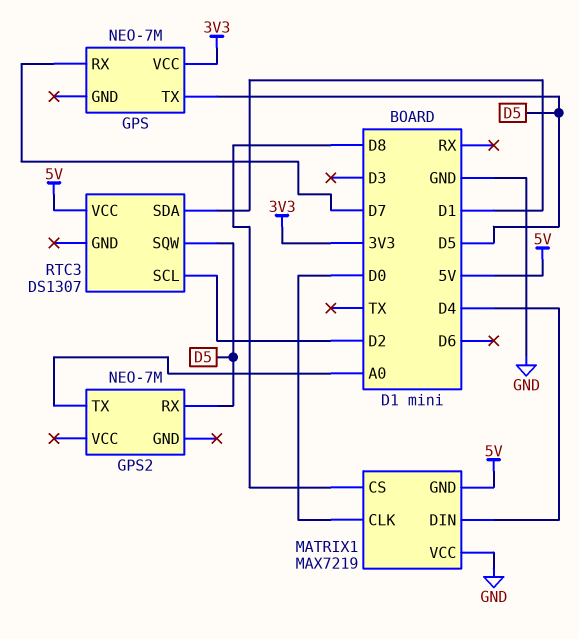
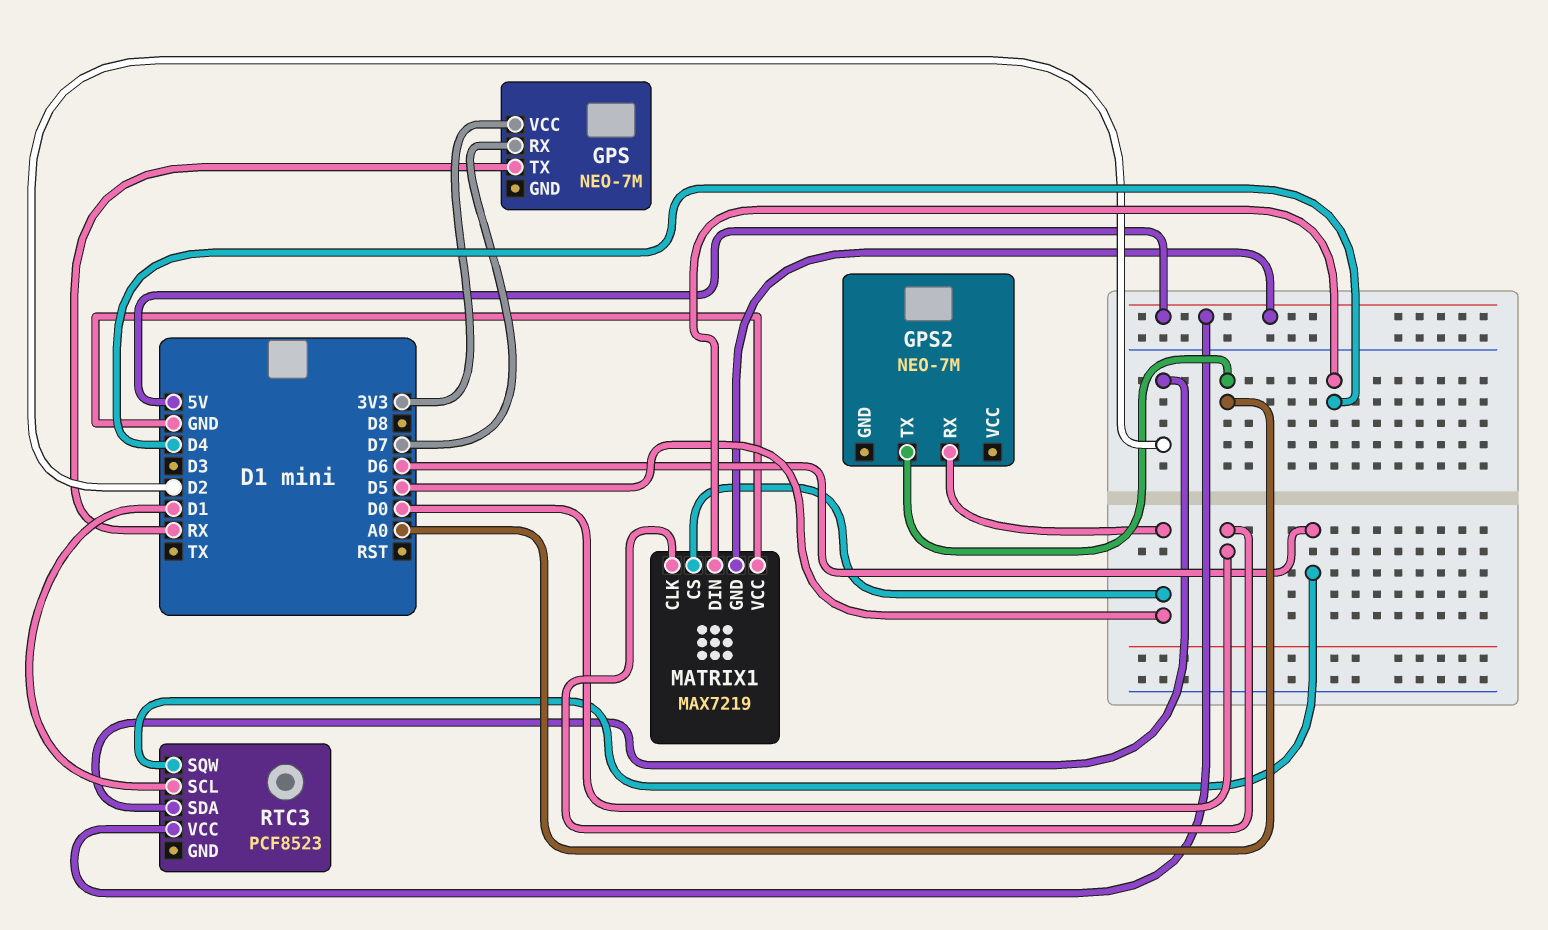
GPS pin TX: D5 -> RX
MATRIX1 pin CS: D8 -> D5
RTC3: DS1307 -> PCF8523
RTC3 pin SCL: D2 -> D1
RTC3 pin SDA: D1 -> D2
RTC3 pin SQW: D5 -> D6

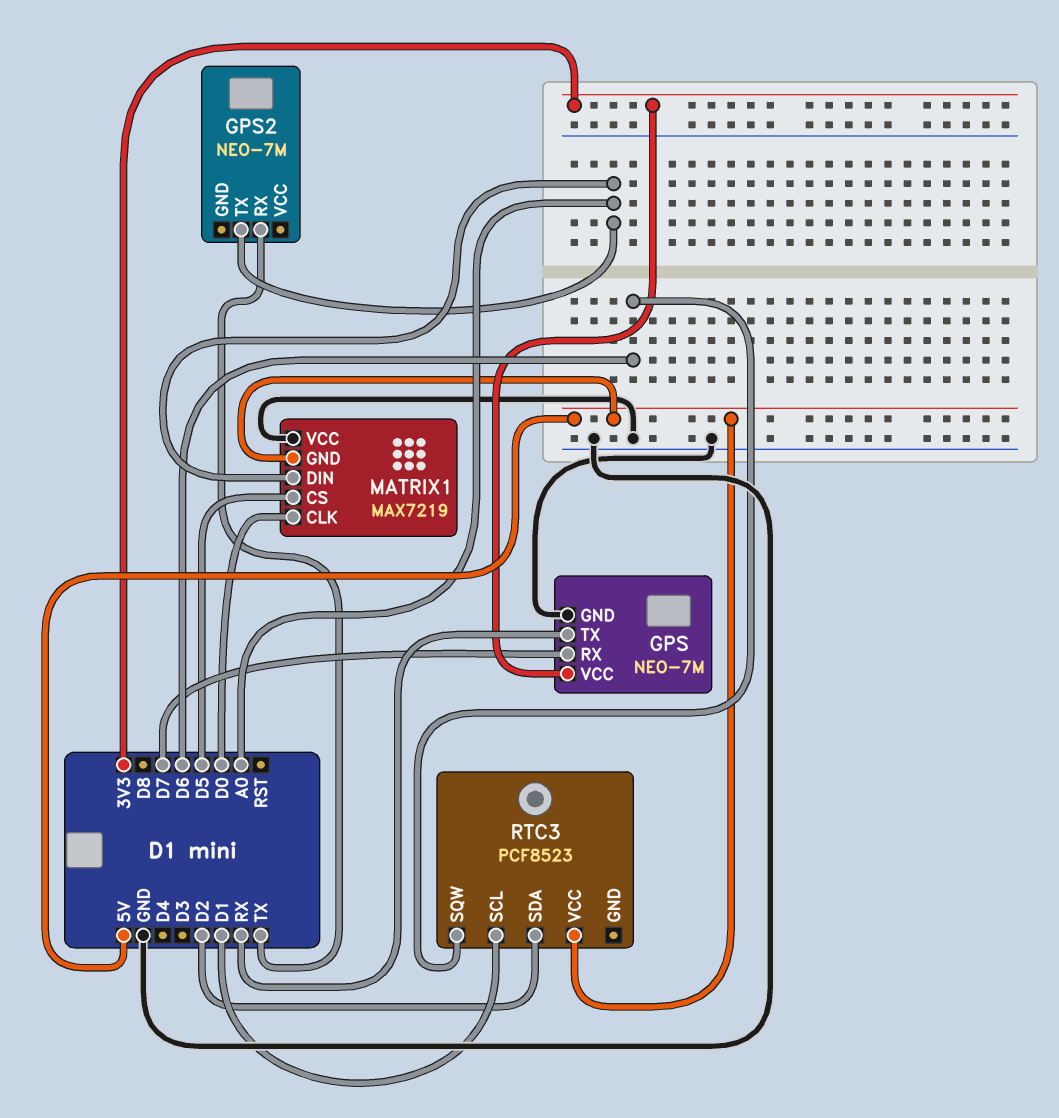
GPS pin GND: none -> GND
GPS2 pin RX: D5 -> TX
MATRIX1 pin DIN: D4 -> A0

